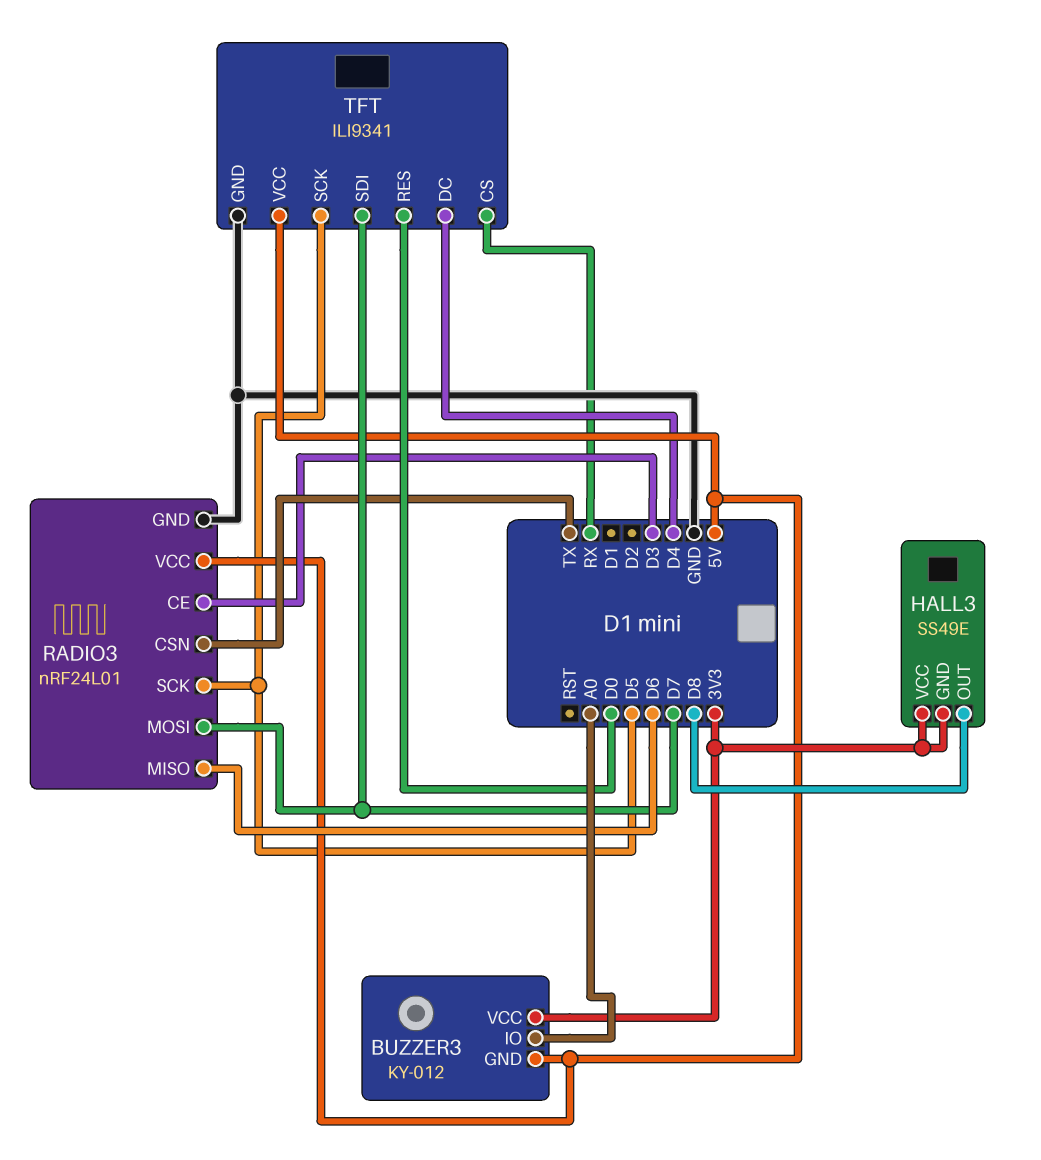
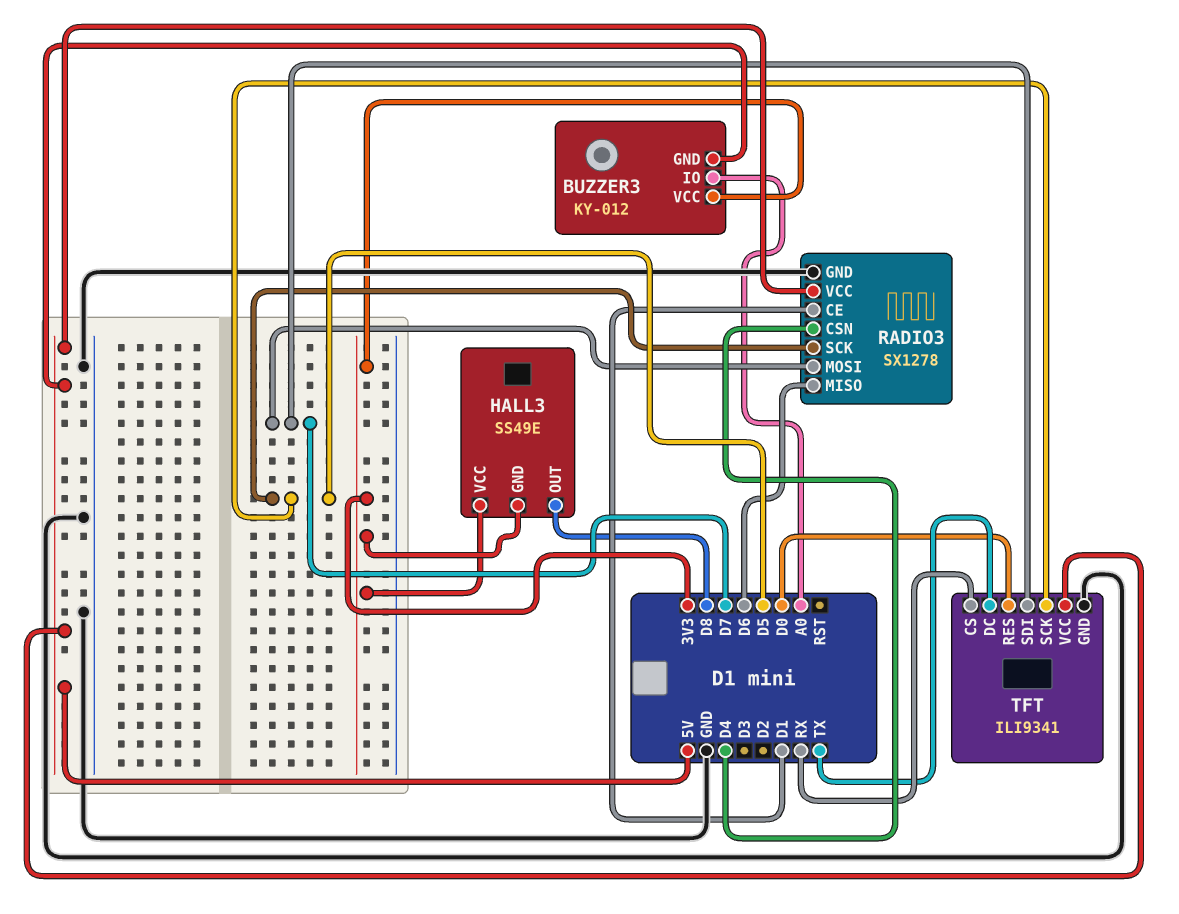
RADIO3: nRF24L01 -> SX1278
RADIO3 pin CE: D3 -> D1
RADIO3 pin CSN: TX -> D4
TFT pin DC: D4 -> TX

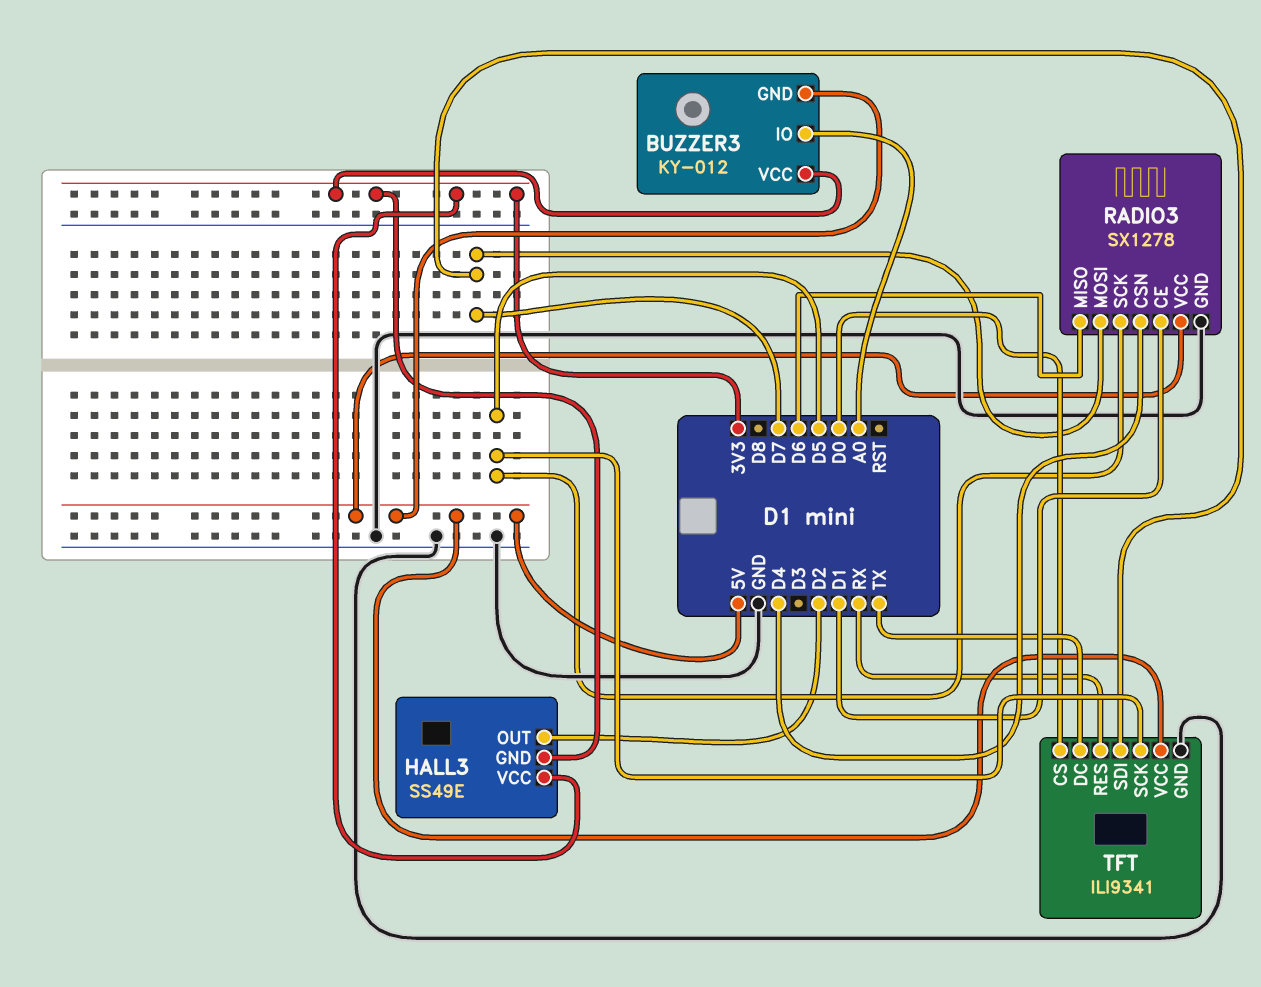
HALL3 pin OUT: D8 -> D2
TFT pin CS: RX -> D0
TFT pin RES: D0 -> RX

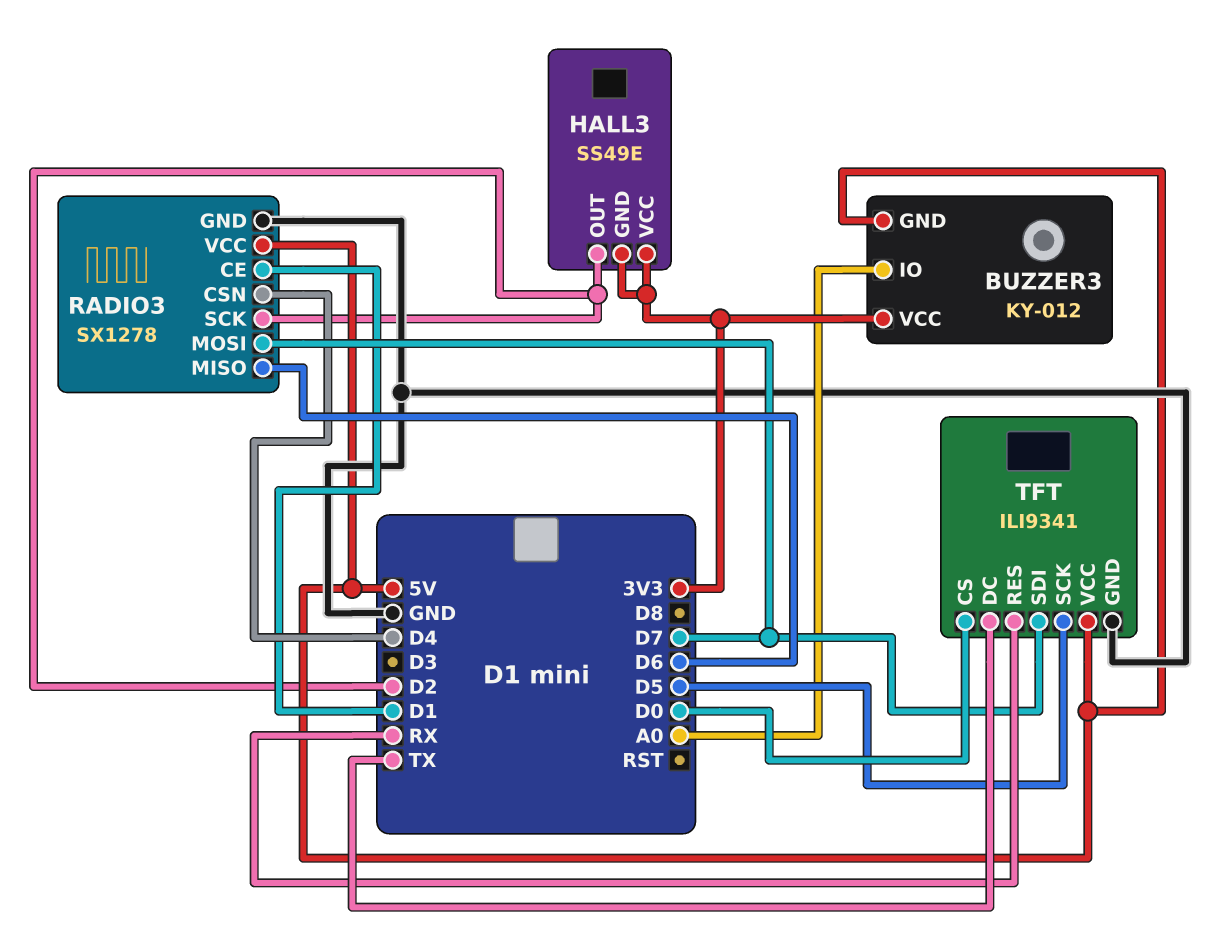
RADIO3 pin SCK: D5 -> D2

